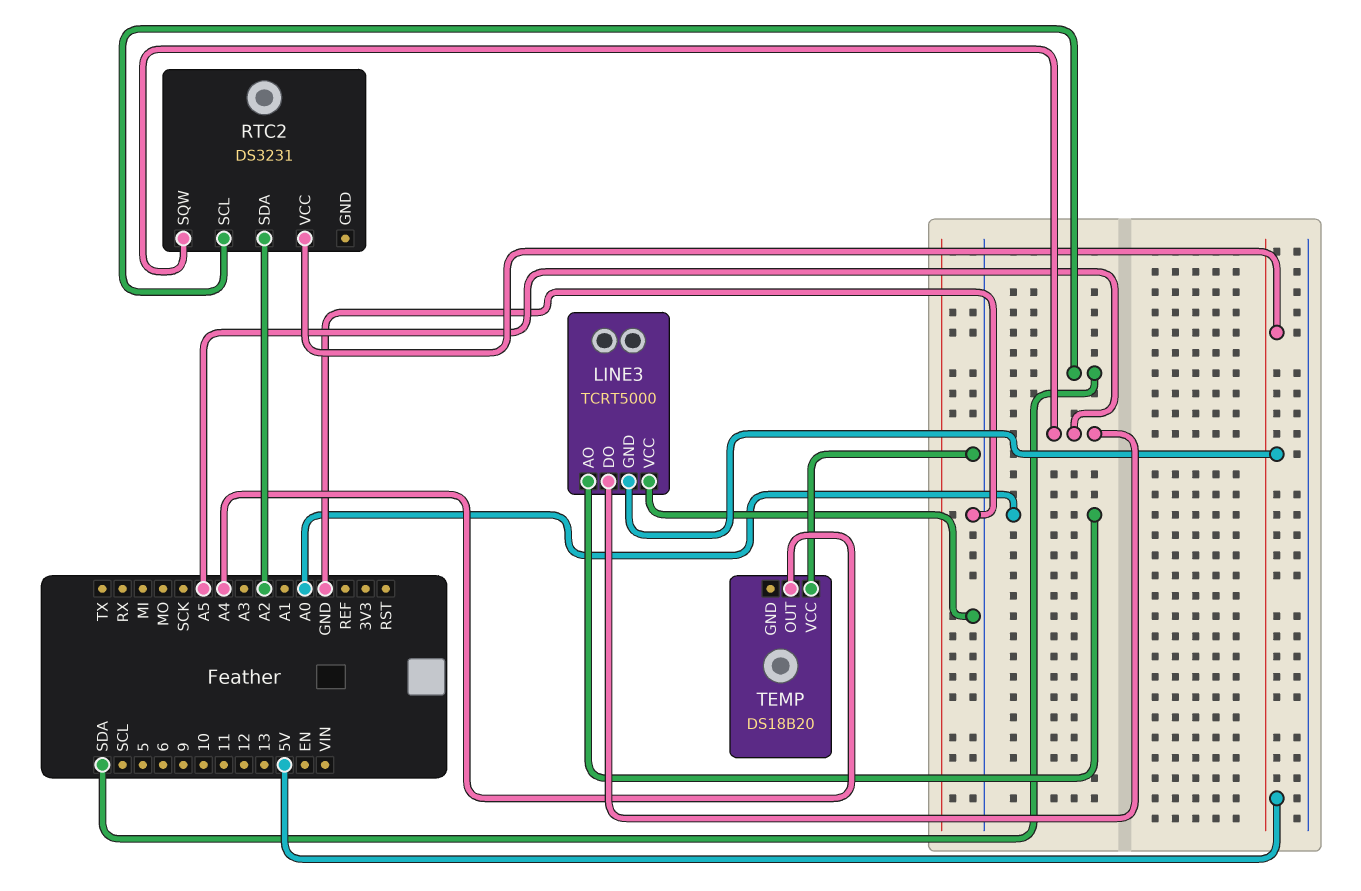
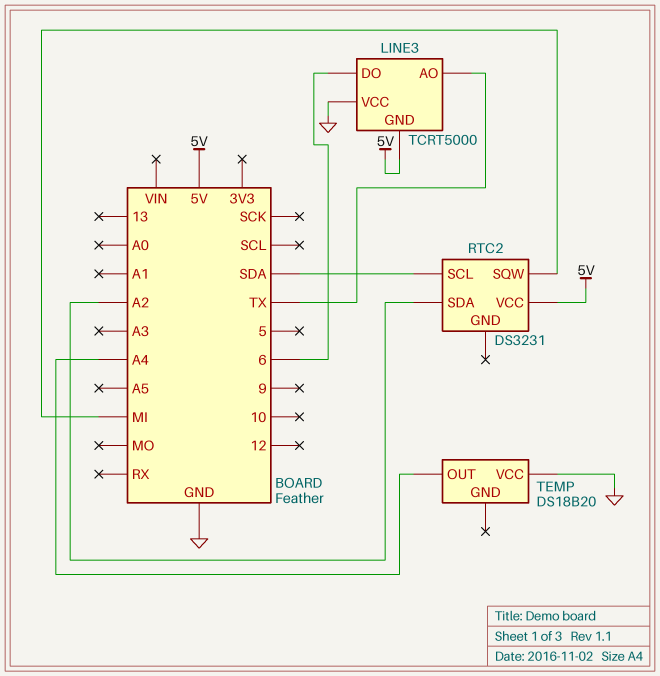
LINE3 pin AO: A0 -> TX
LINE3 pin DO: A5 -> 6
RTC2 pin SQW: A5 -> MI

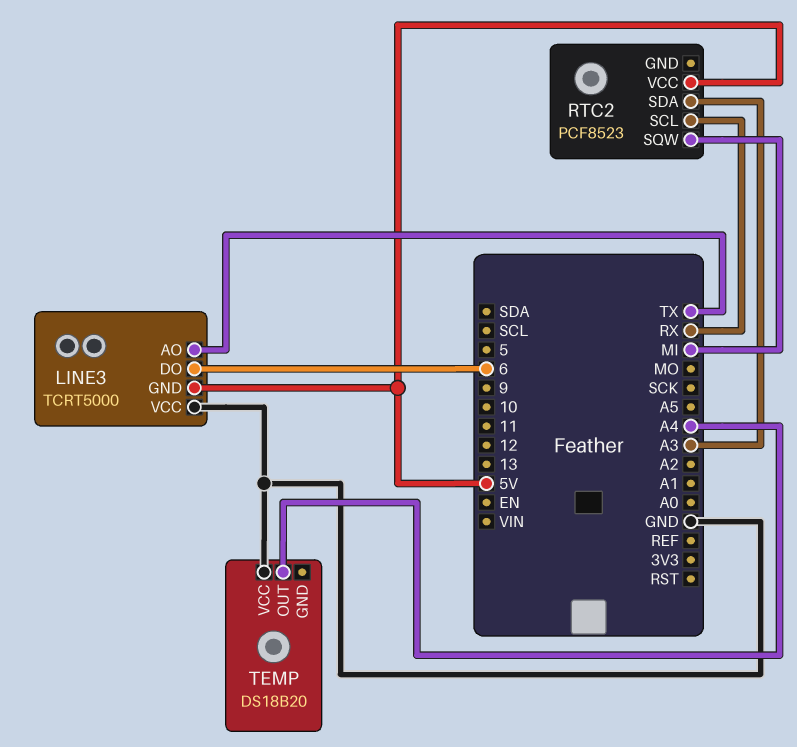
RTC2: DS3231 -> PCF8523
RTC2 pin SCL: SDA -> RX
RTC2 pin SDA: A2 -> A3

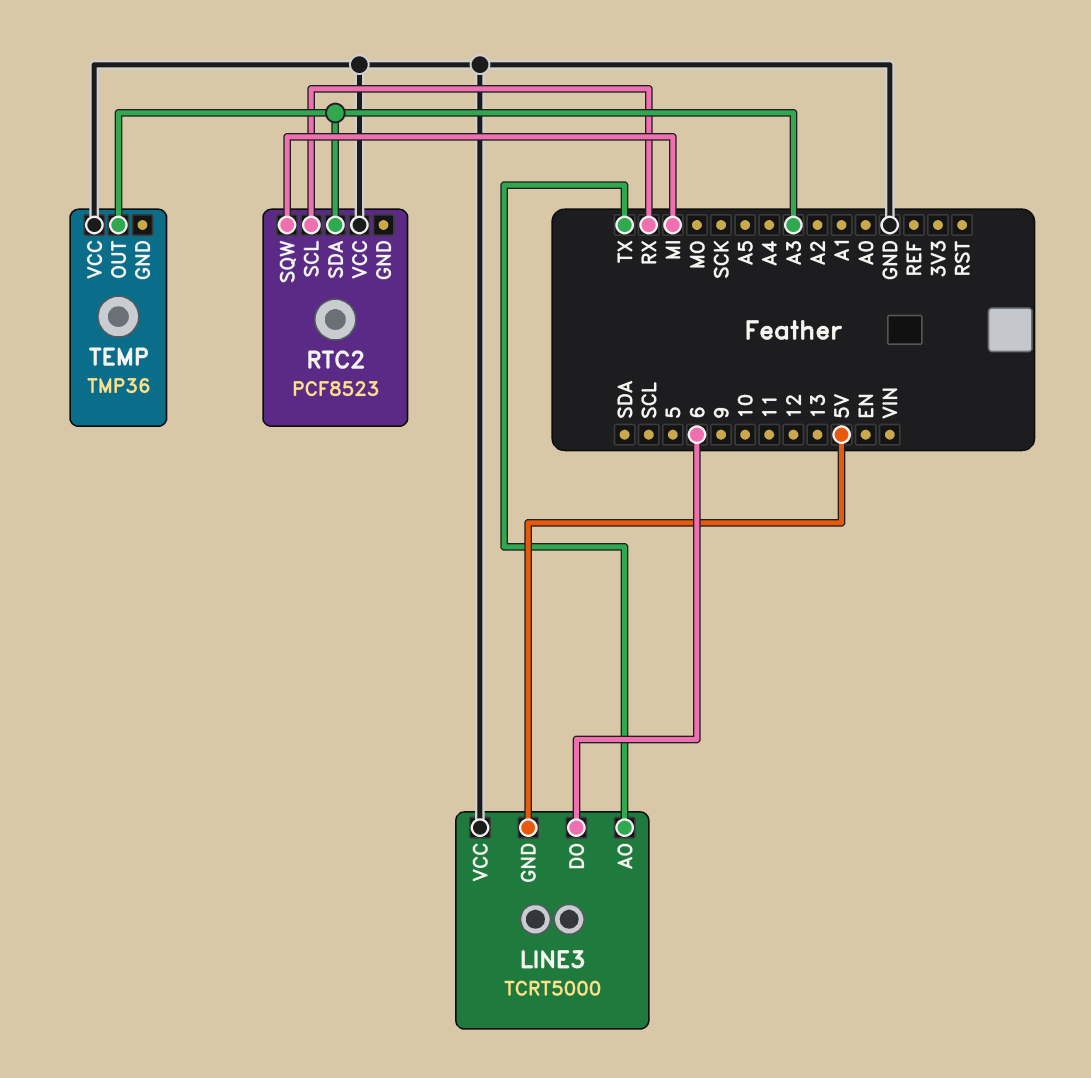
RTC2 pin VCC: 5V -> GND
TEMP: DS18B20 -> TMP36
TEMP pin OUT: A4 -> A3

